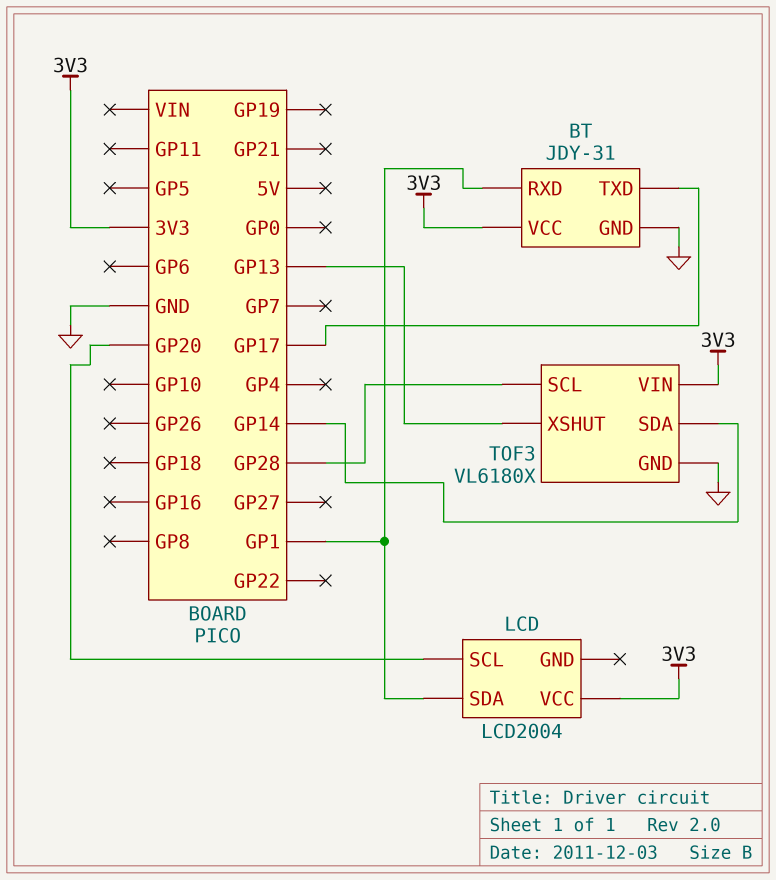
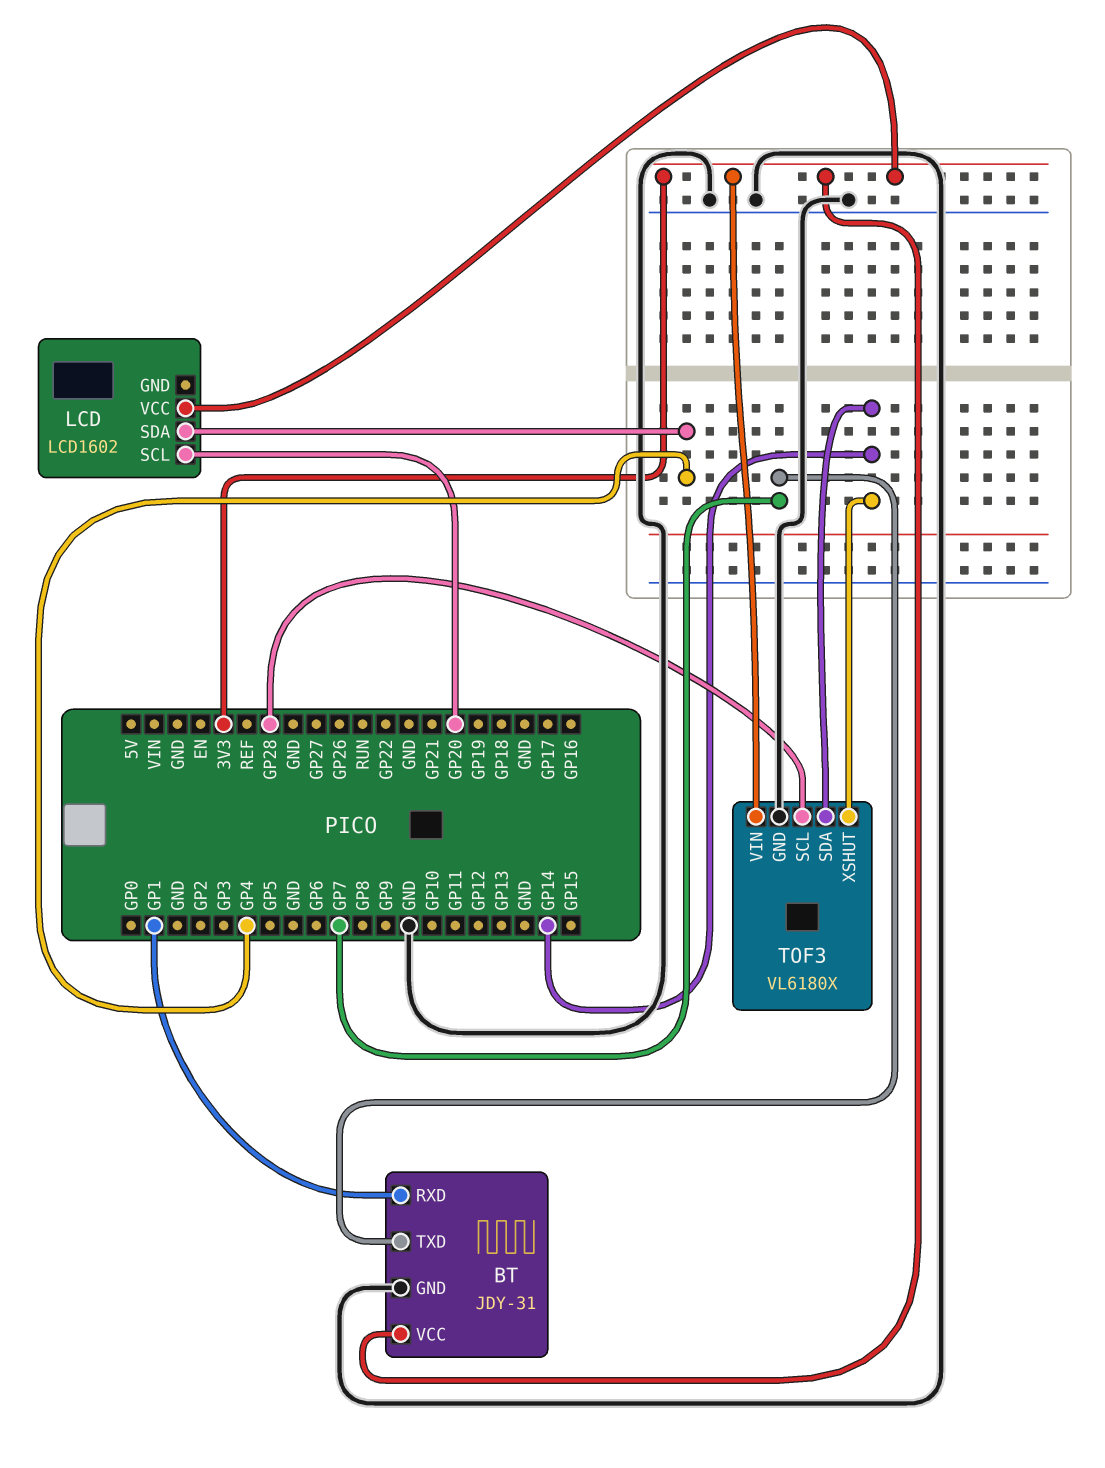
BT pin TXD: GP17 -> GP7
LCD: LCD2004 -> LCD1602
LCD pin SDA: GP1 -> GP4
TOF3 pin XSHUT: GP13 -> GP14

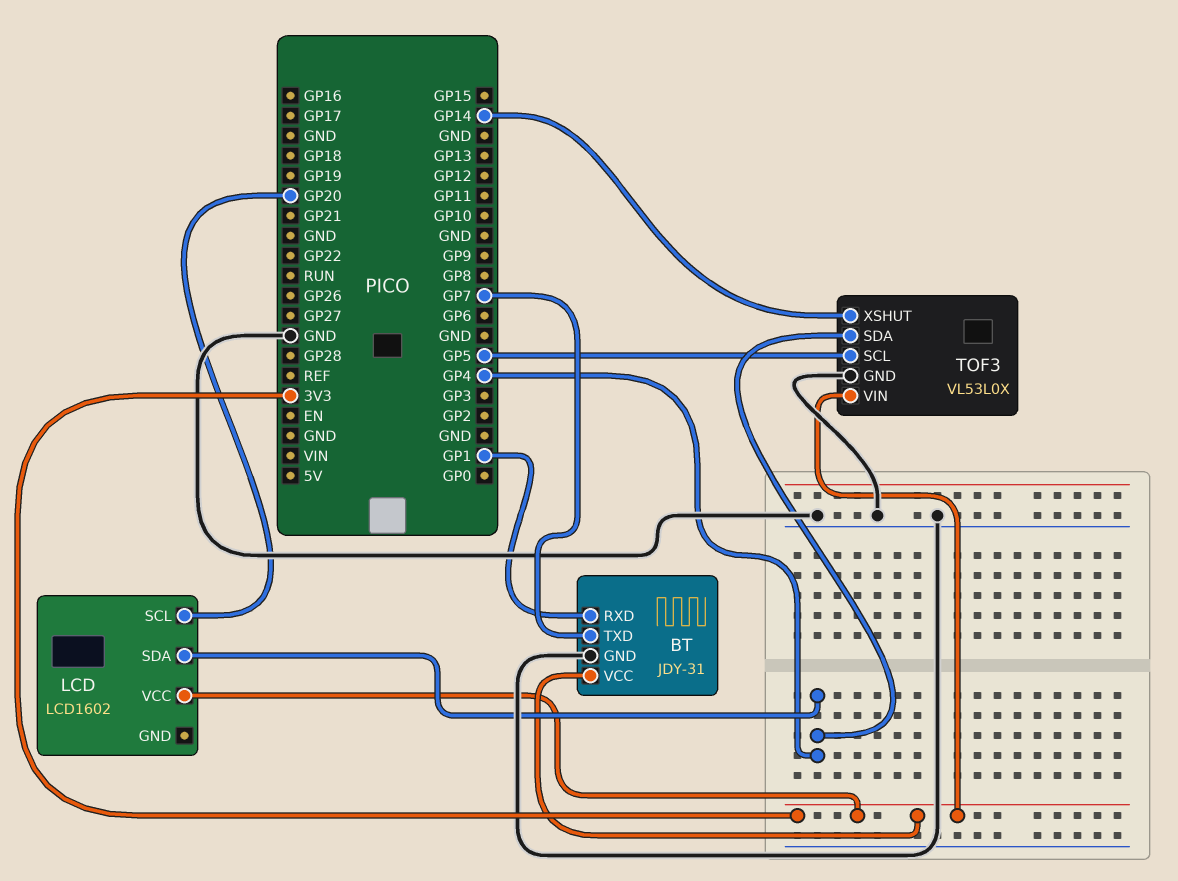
TOF3: VL6180X -> VL53L0X
TOF3 pin SCL: GP28 -> GP5
TOF3 pin SDA: GP14 -> GP4

